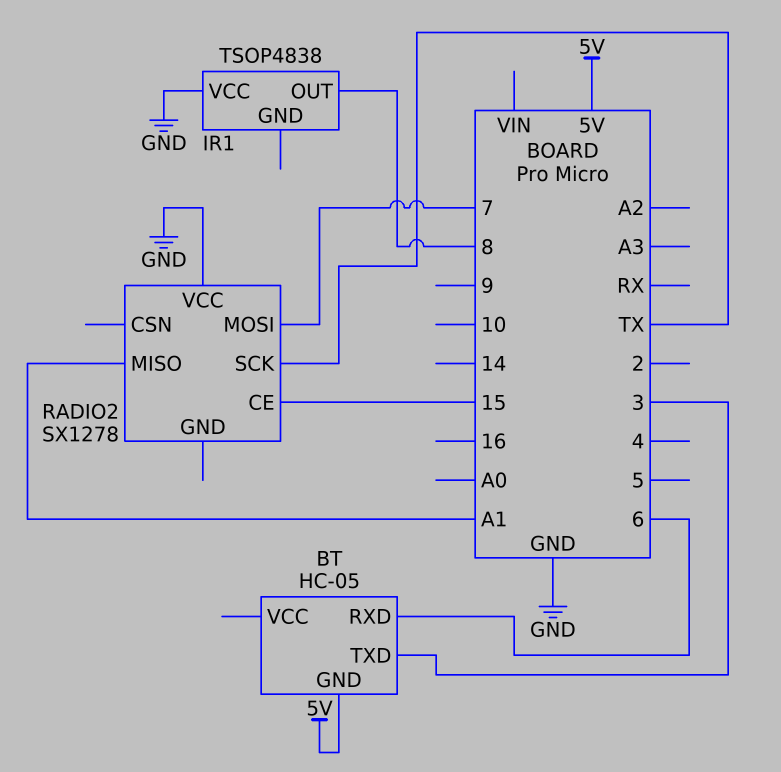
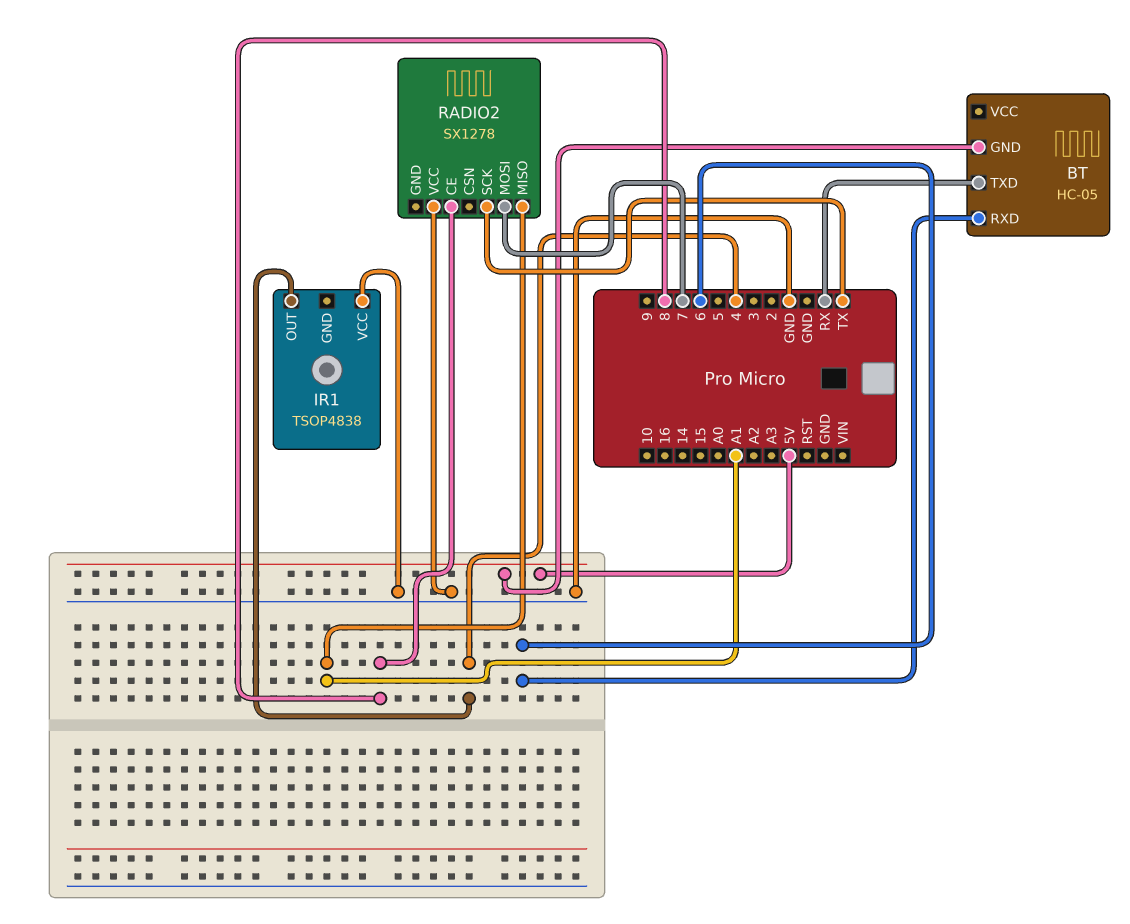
BT pin TXD: 3 -> RX
IR1 pin OUT: 8 -> 4
RADIO2 pin CE: 15 -> 8

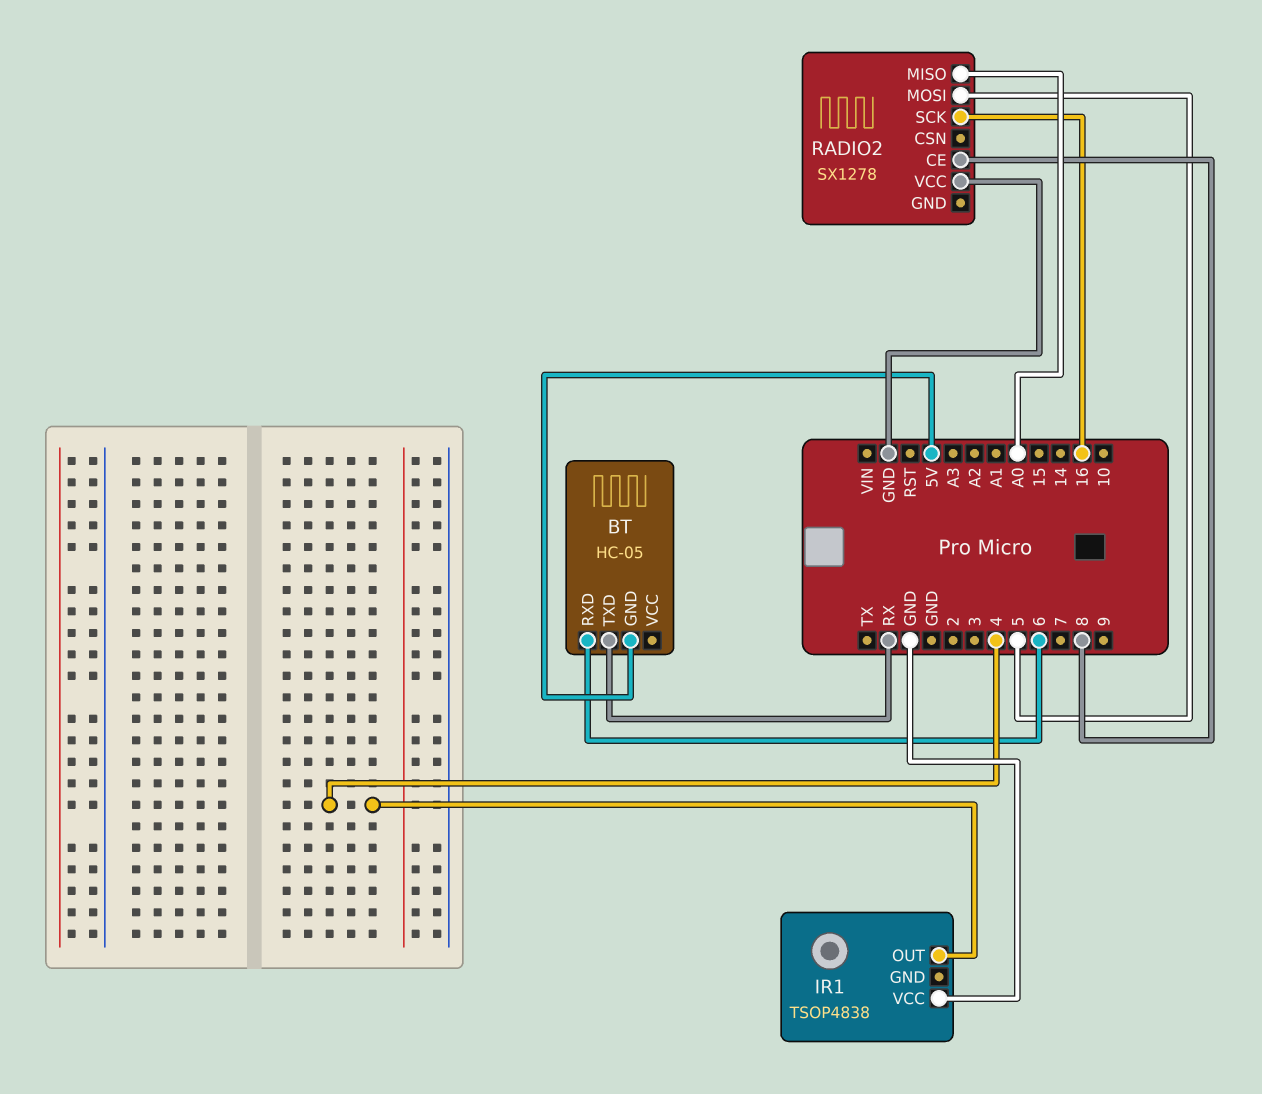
RADIO2 pin MISO: A1 -> A0
RADIO2 pin MOSI: 7 -> 5
RADIO2 pin SCK: TX -> 16

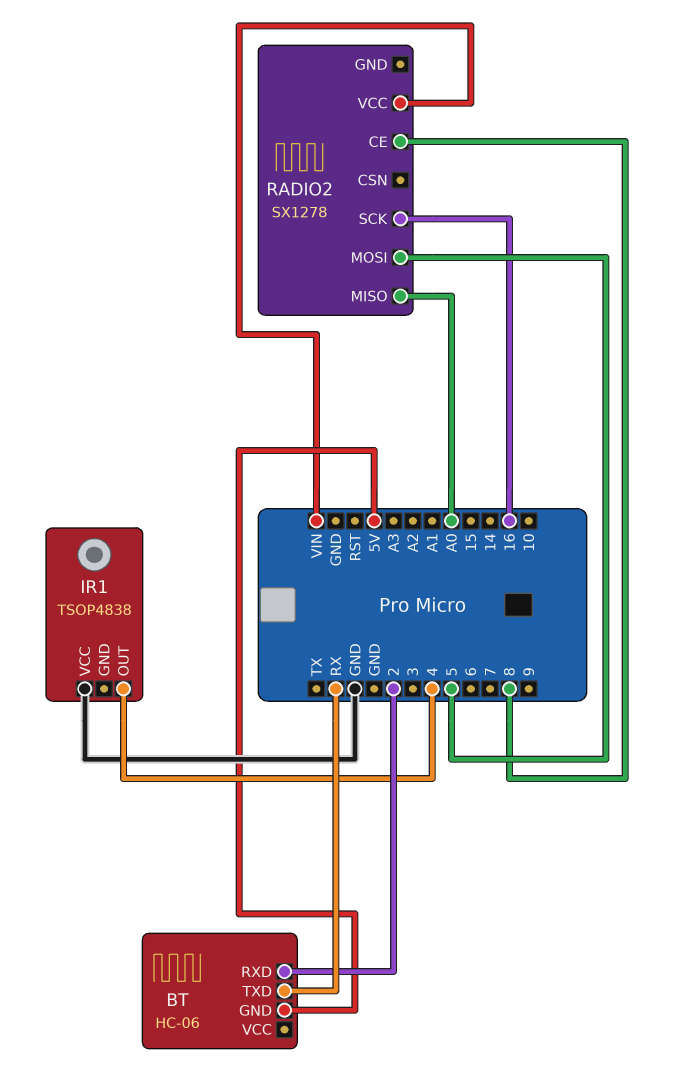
BT: HC-05 -> HC-06
BT pin RXD: 6 -> 2
RADIO2 pin VCC: GND -> VIN

